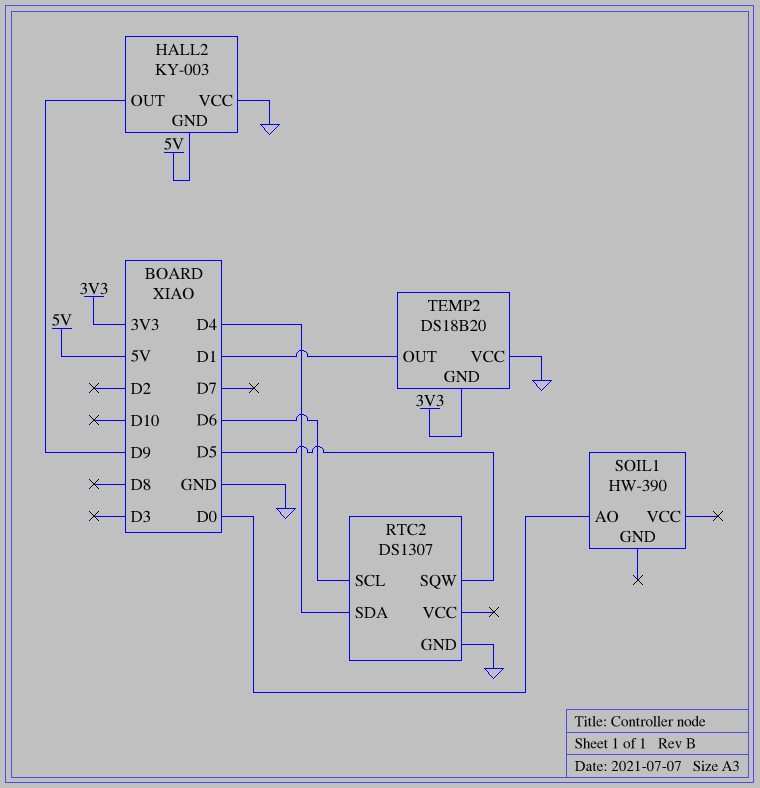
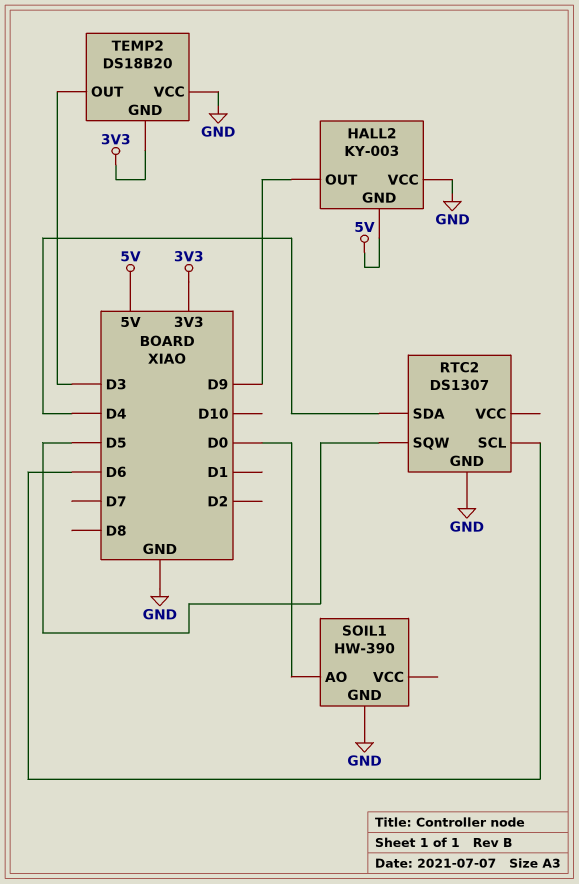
SOIL1 pin GND: none -> GND
TEMP2 pin OUT: D1 -> D3

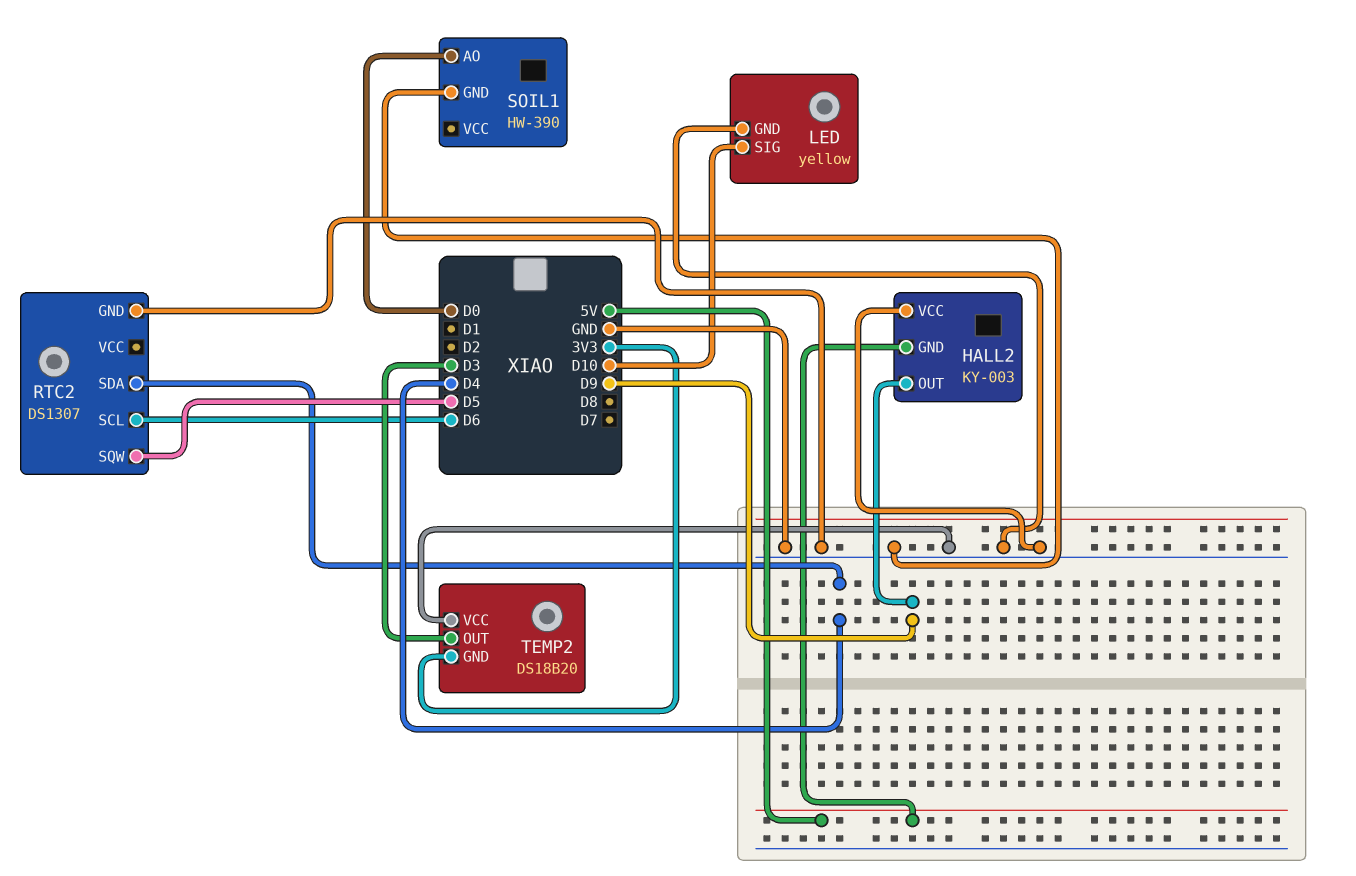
LED: none -> yellow
LED pin GND: none -> GND
LED pin SIG: none -> D10

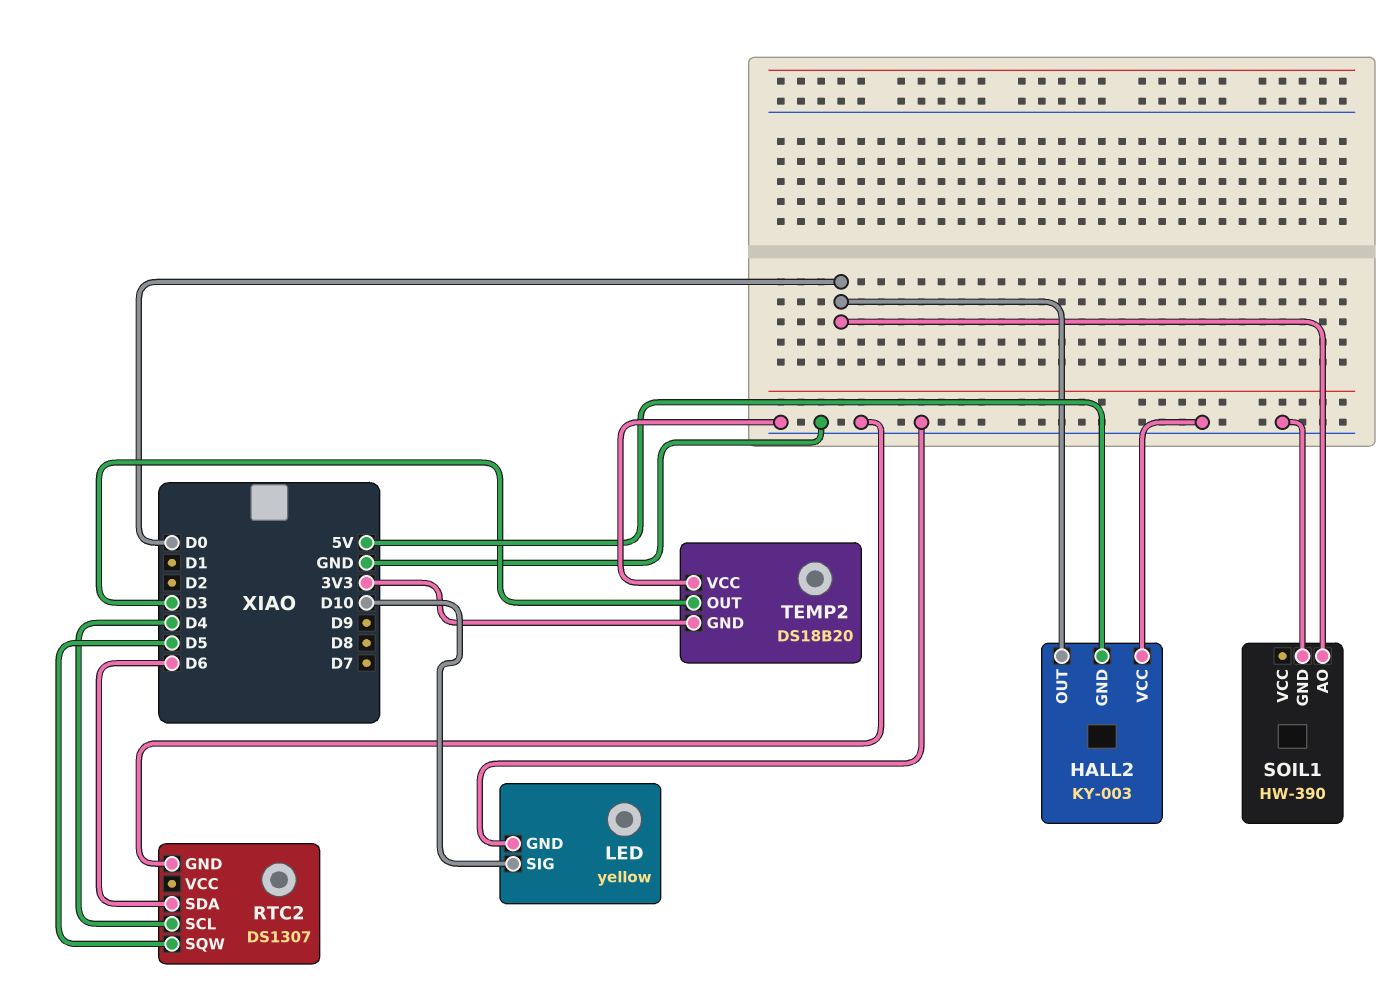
HALL2 pin OUT: D9 -> D0
RTC2 pin SCL: D6 -> D4
RTC2 pin SDA: D4 -> D6

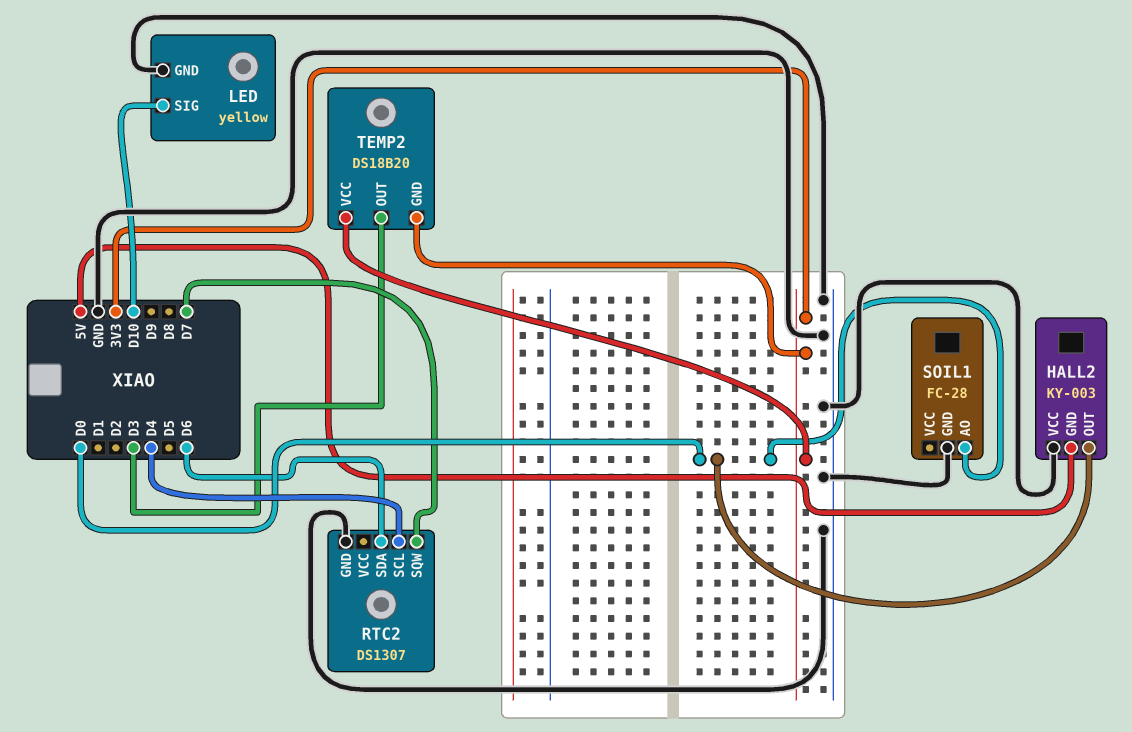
RTC2 pin SQW: D5 -> D7
SOIL1: HW-390 -> FC-28
TEMP2 pin VCC: GND -> 3V3

